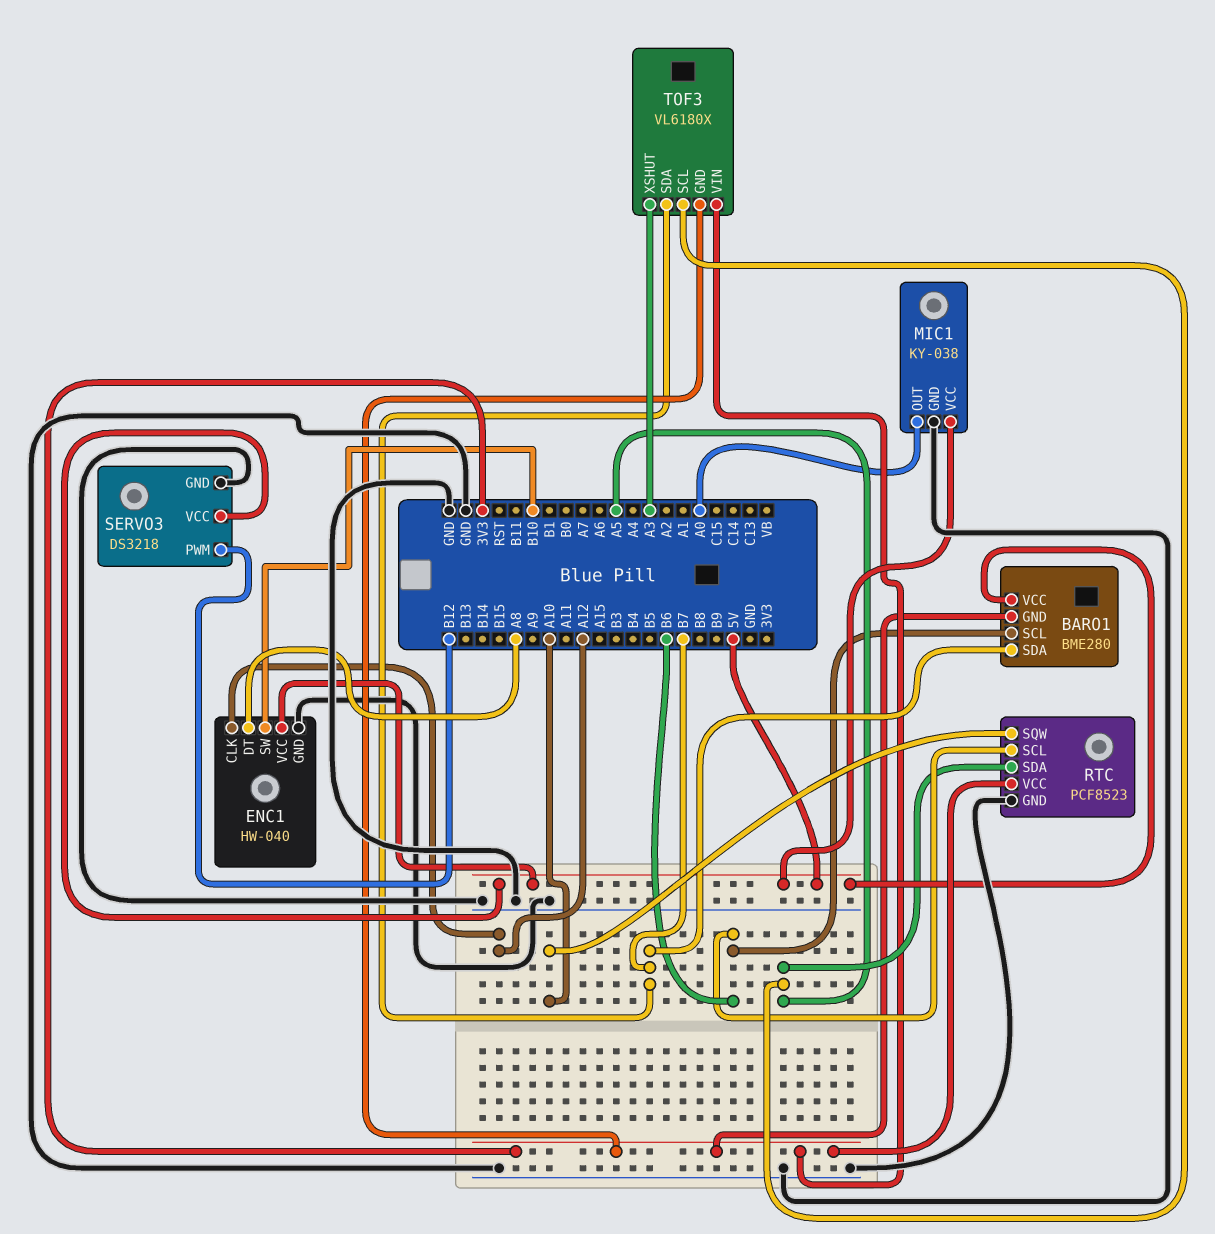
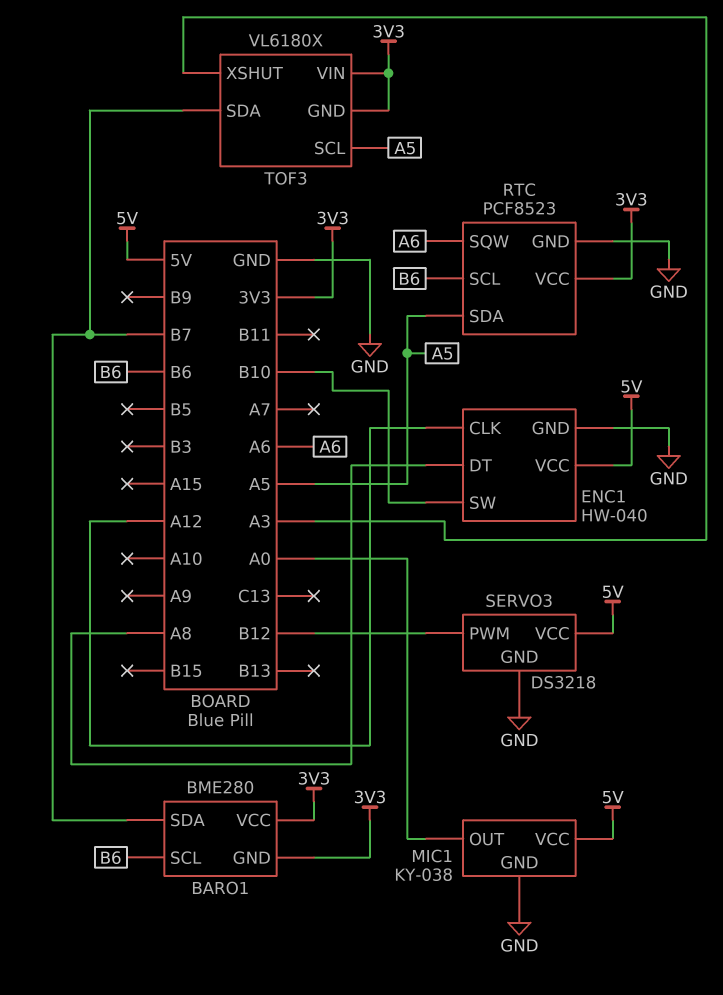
BARO1 pin VCC: 5V -> 3V3
RTC pin SQW: A10 -> A6

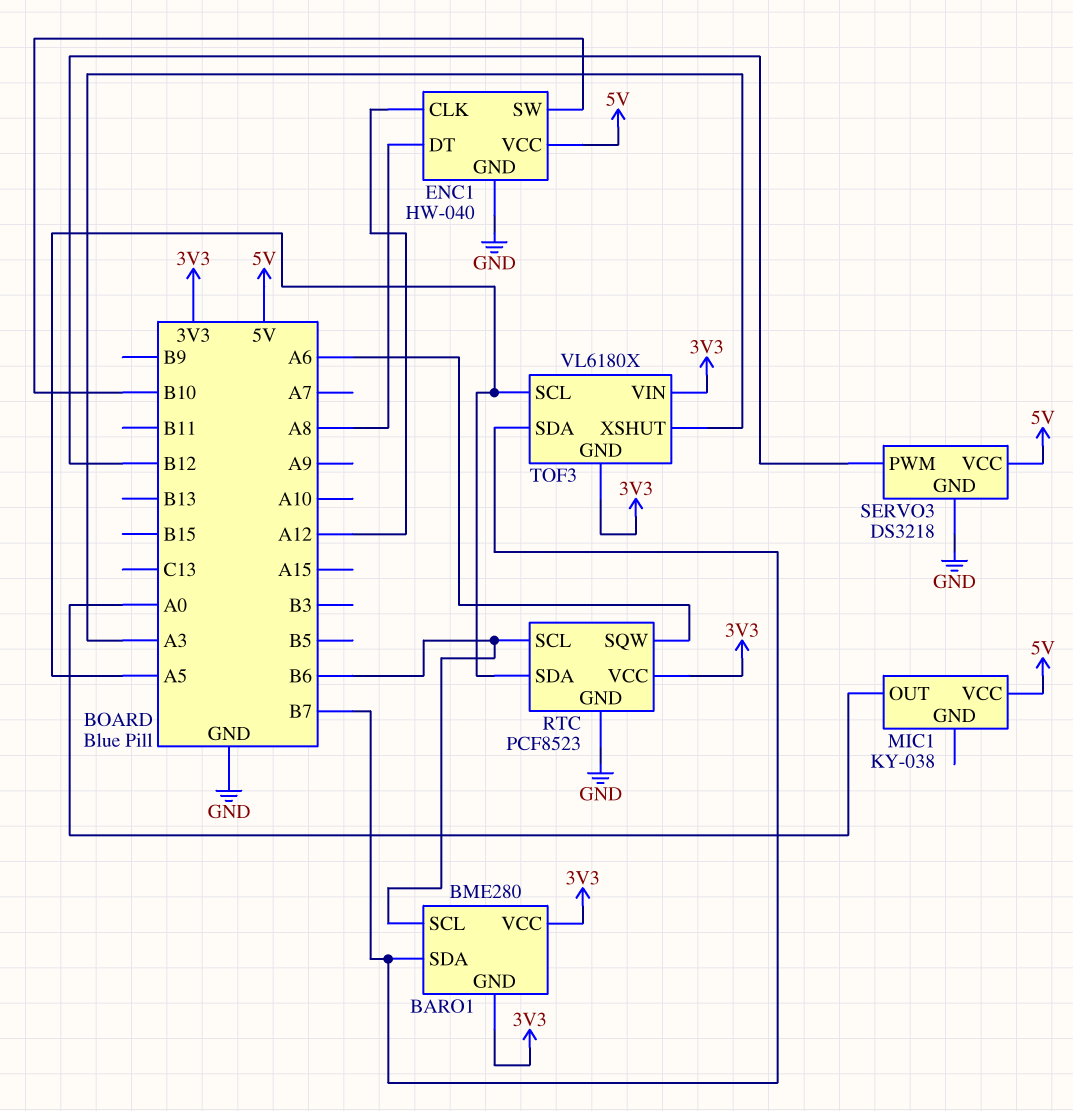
MIC1 pin GND: GND -> none

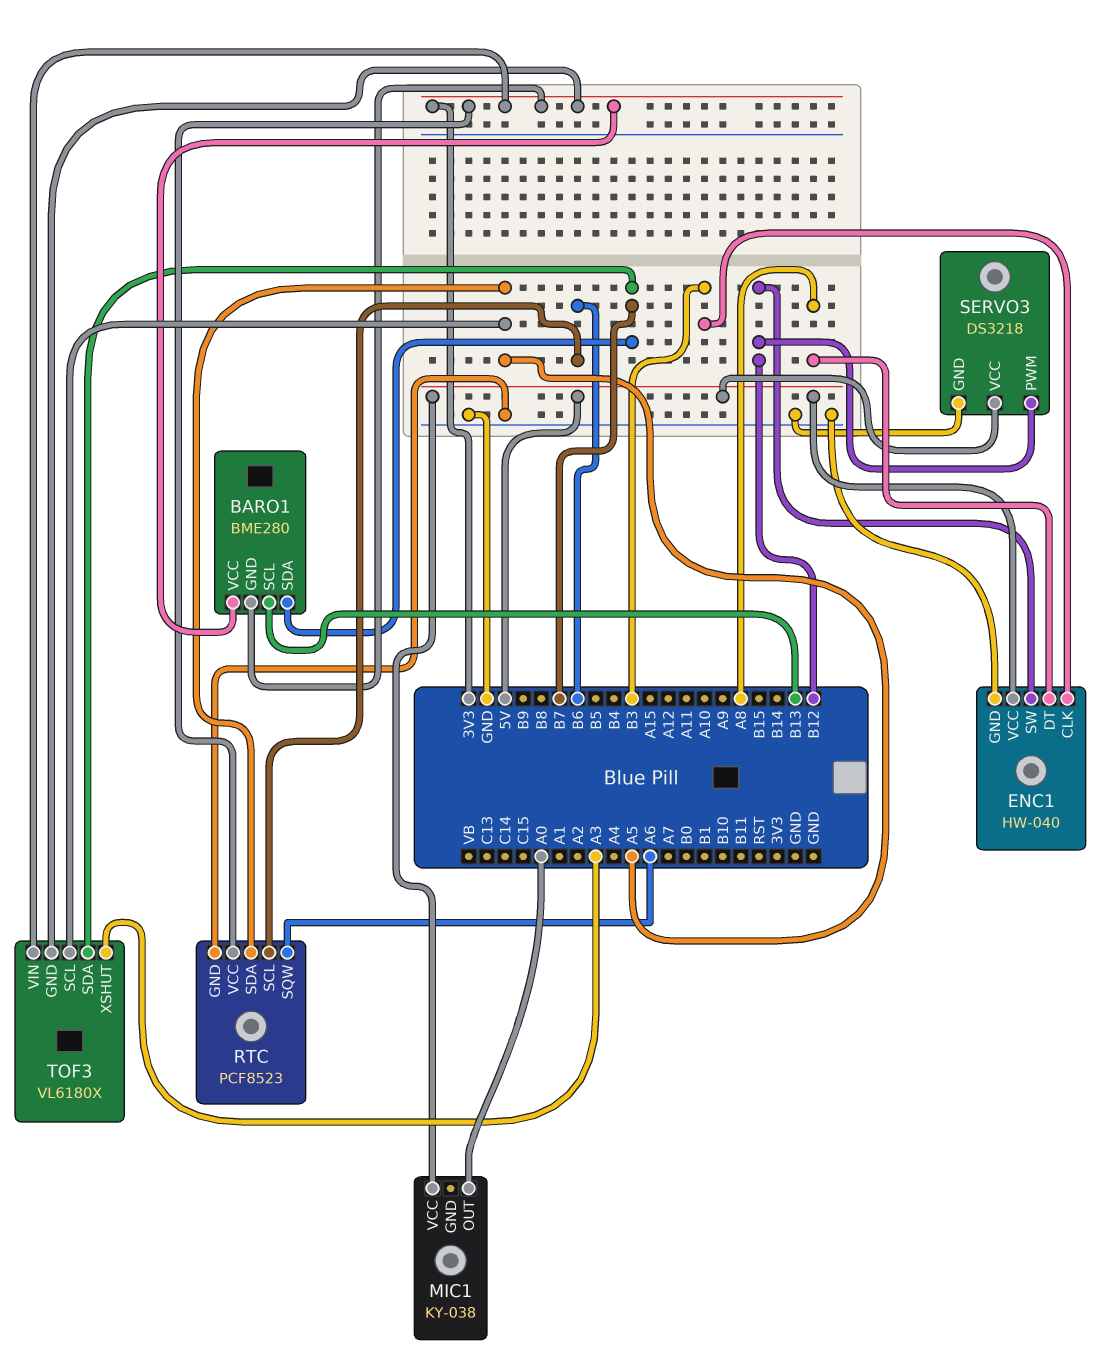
BARO1 pin SCL: B6 -> B13
ENC1 pin CLK: A12 -> B3
ENC1 pin SW: B10 -> B12

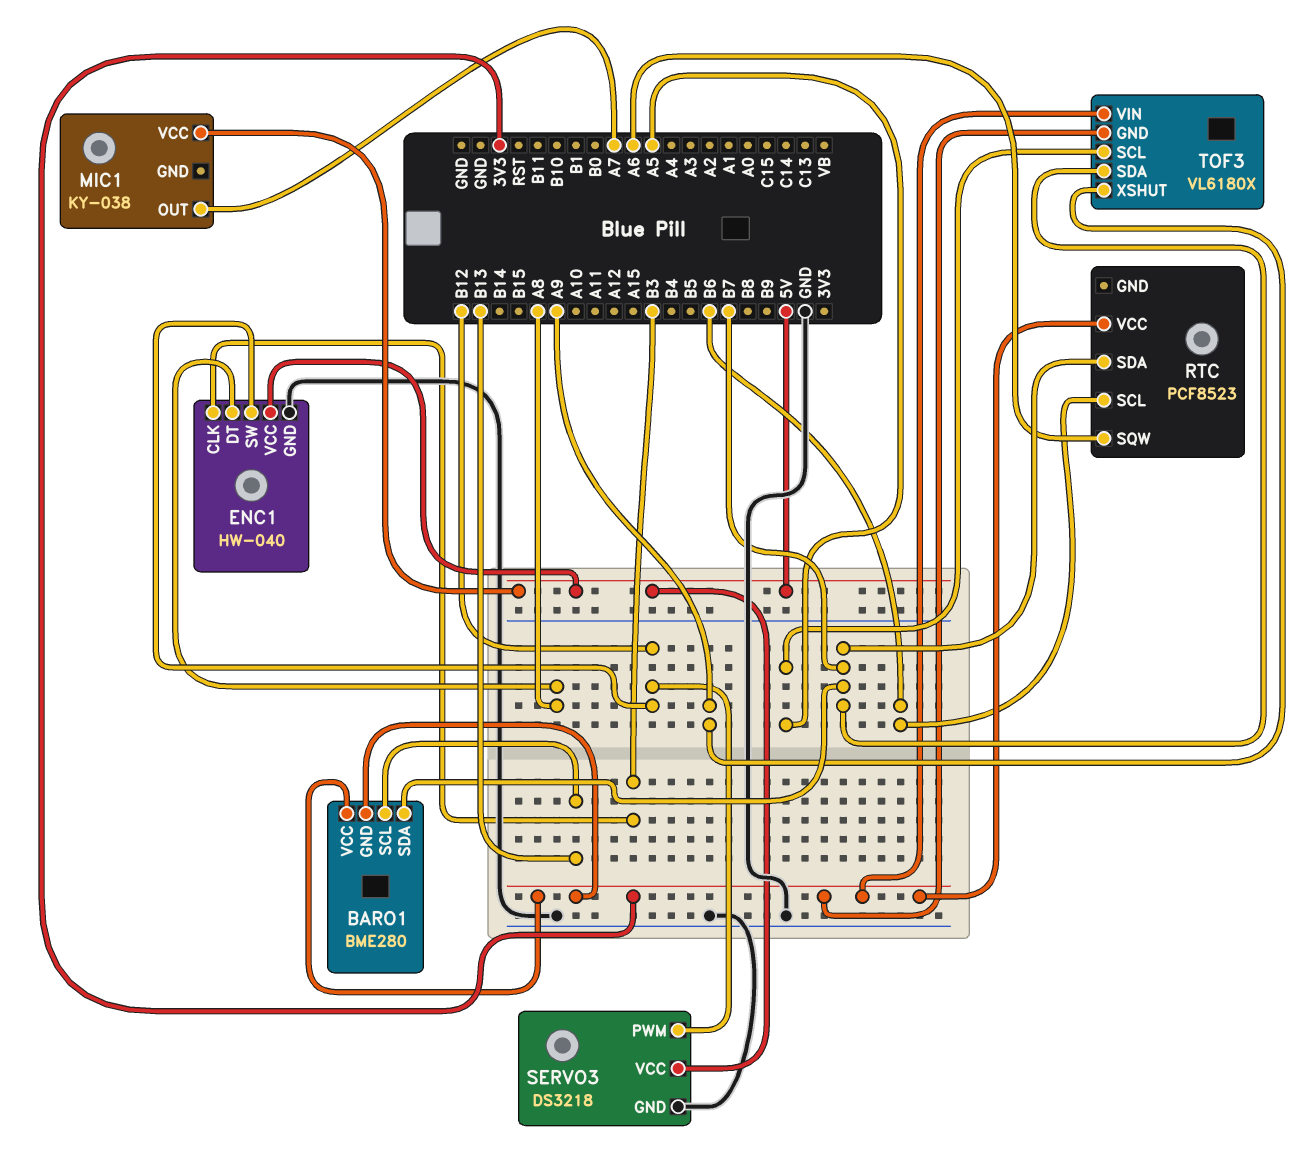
MIC1 pin OUT: A0 -> A7
RTC pin GND: GND -> none
RTC pin SDA: A5 -> B7
TOF3 pin XSHUT: A3 -> A9

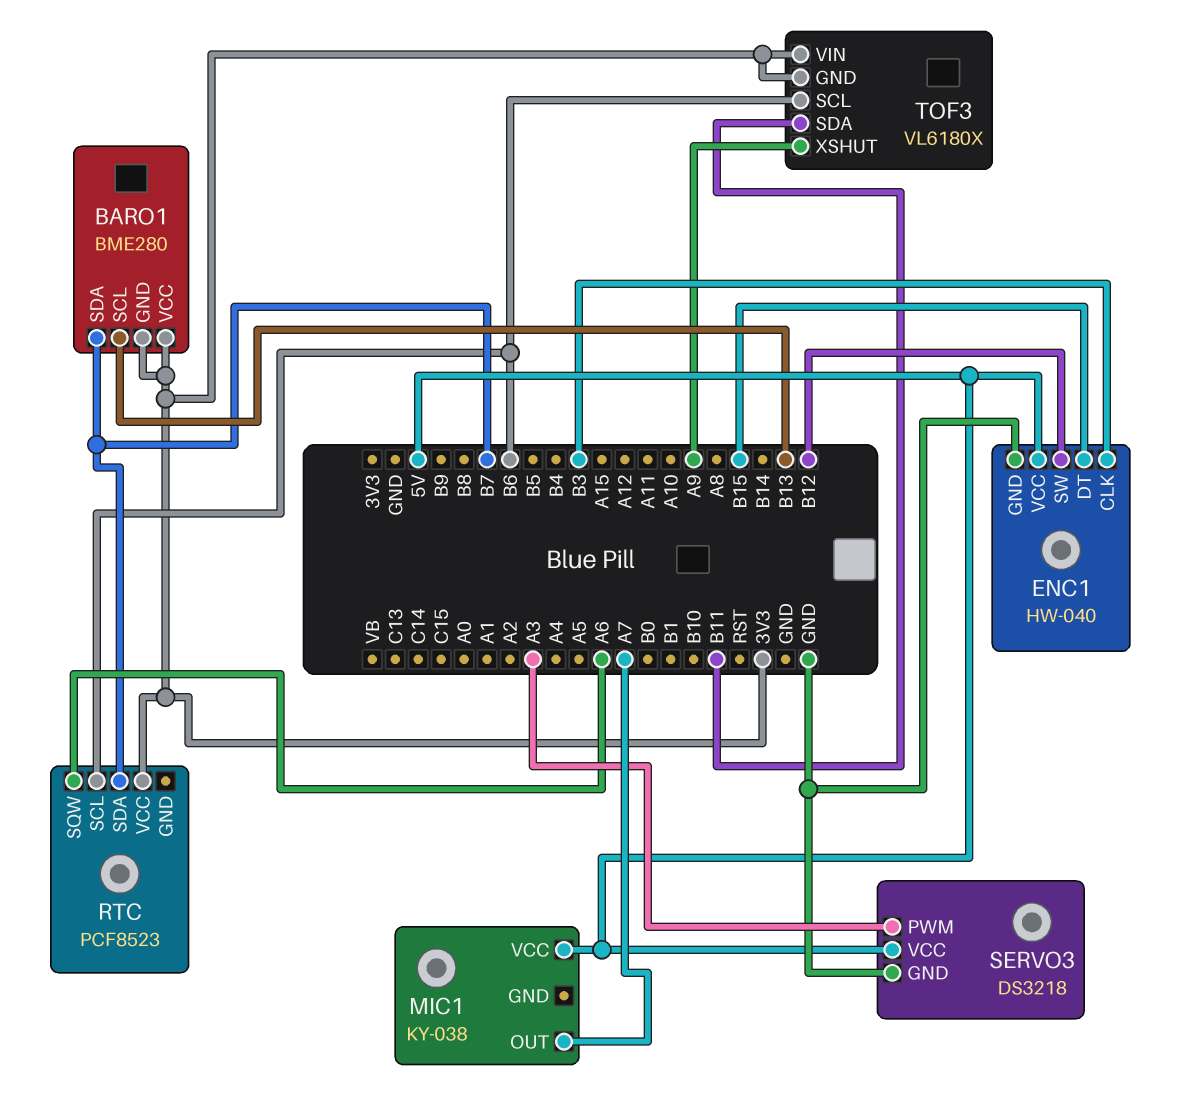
ENC1 pin DT: A8 -> B15
SERVO3 pin PWM: B12 -> A3
TOF3 pin SCL: A5 -> B6
TOF3 pin SDA: B7 -> B11

